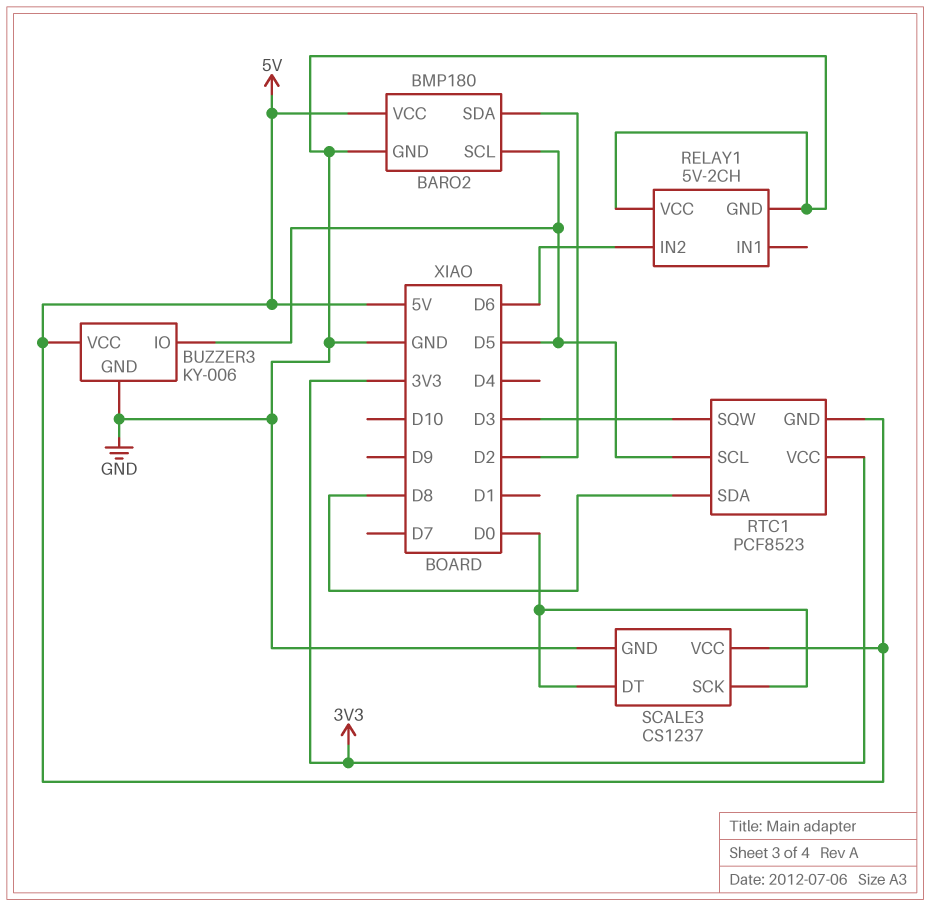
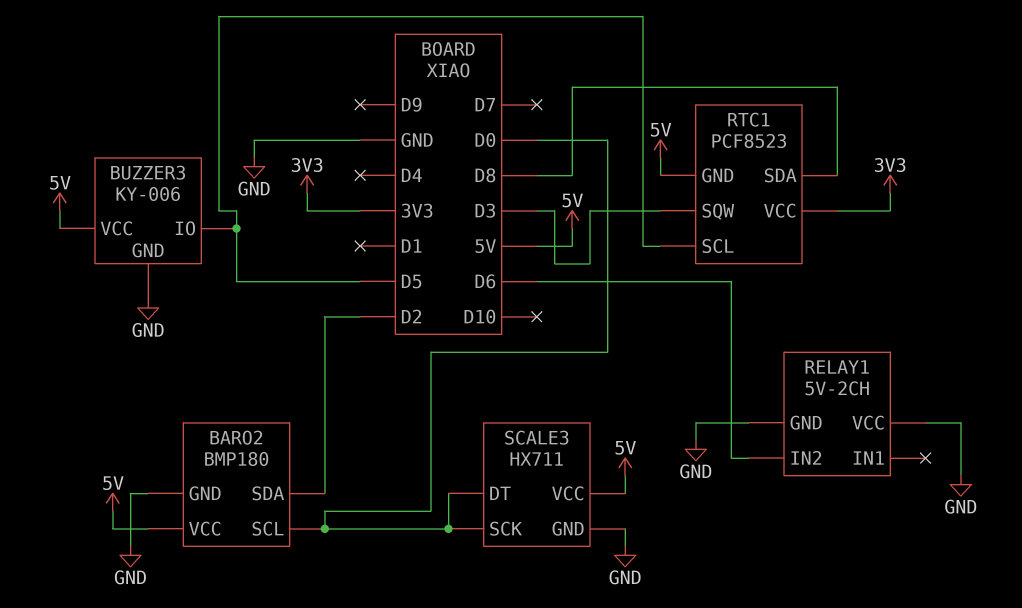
BARO2 pin SCL: D5 -> D0
SCALE3: CS1237 -> HX711

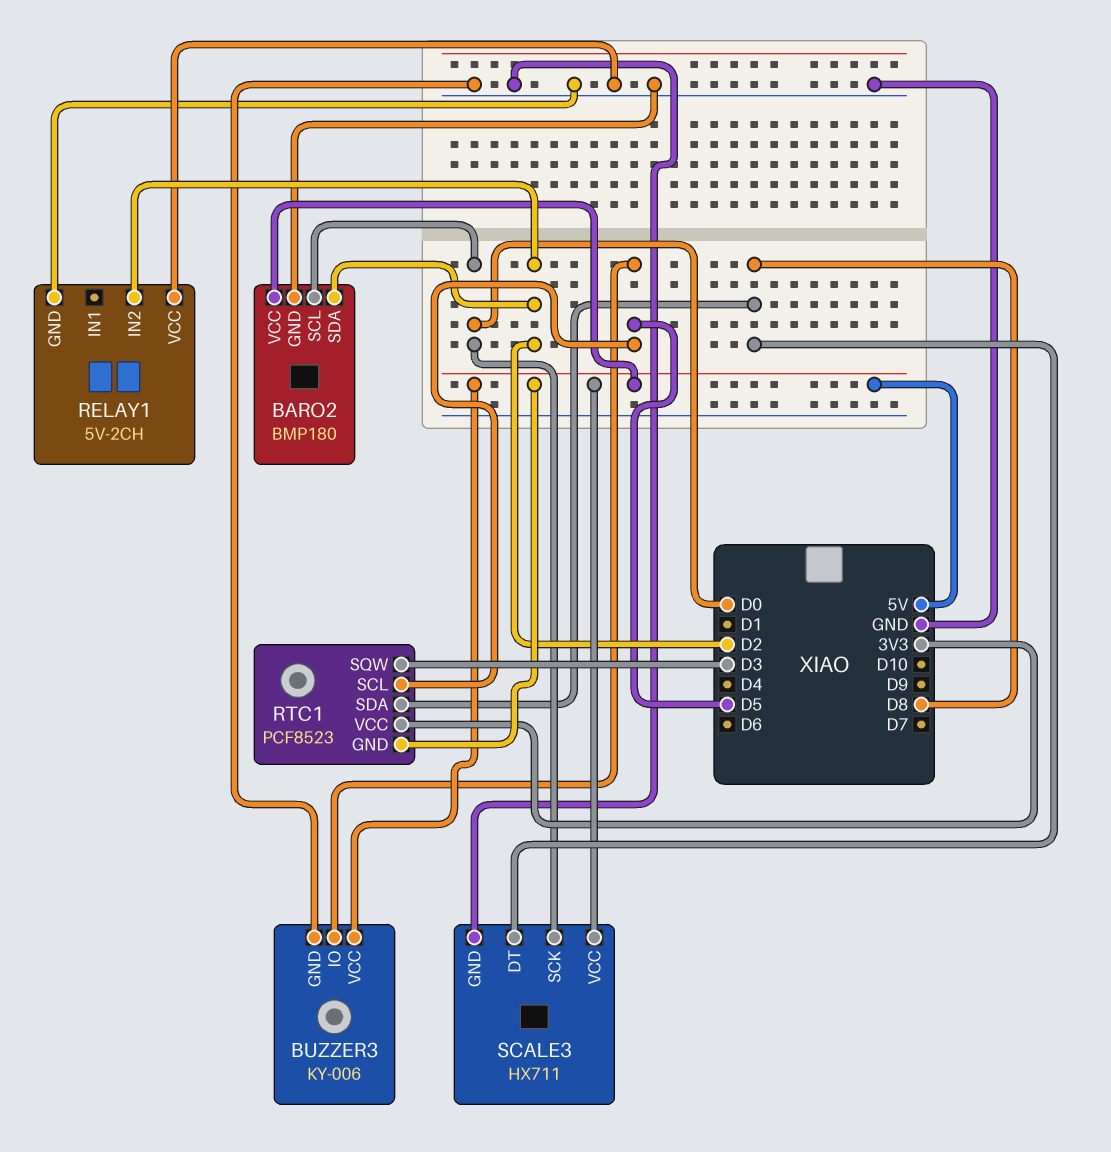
RELAY1 pin IN2: D6 -> D2
SCALE3 pin DT: D0 -> D8

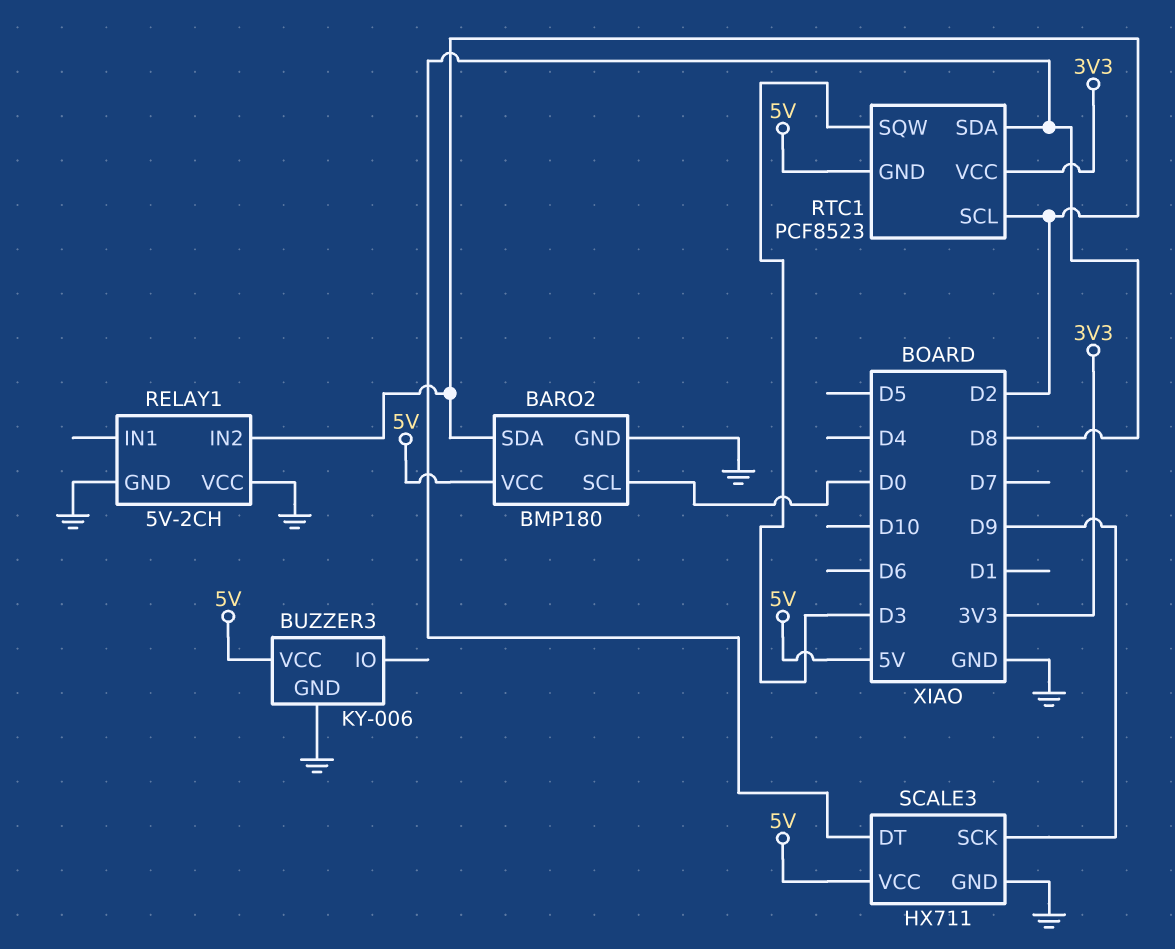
BUZZER3 pin IO: D5 -> none
RTC1 pin SCL: D5 -> D2
SCALE3 pin SCK: D0 -> D9

